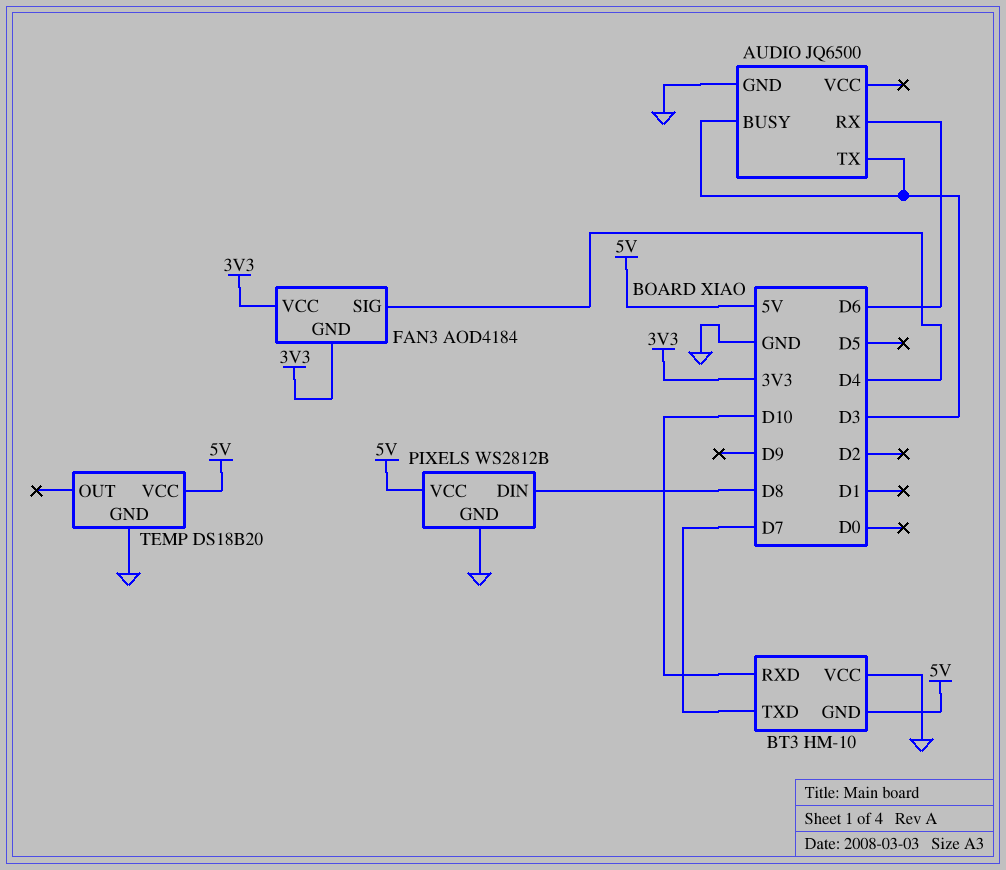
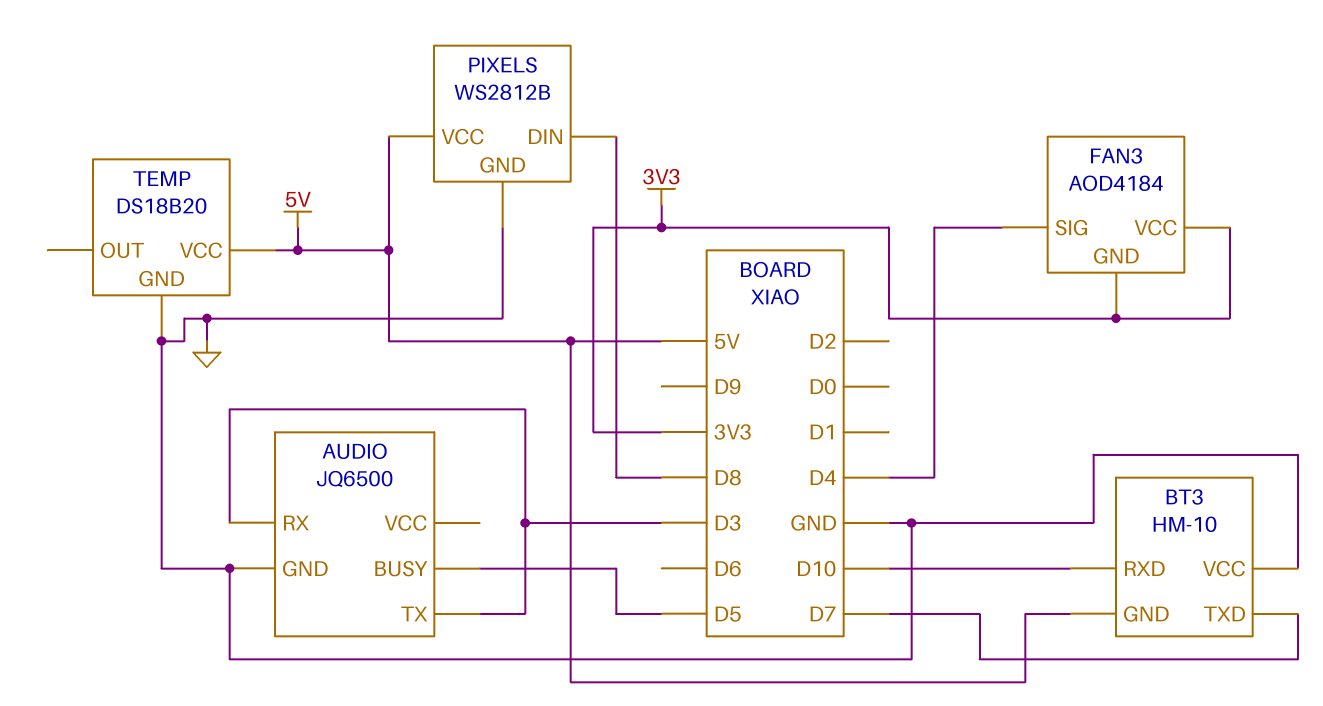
AUDIO pin BUSY: D3 -> D5
AUDIO pin RX: D6 -> D3

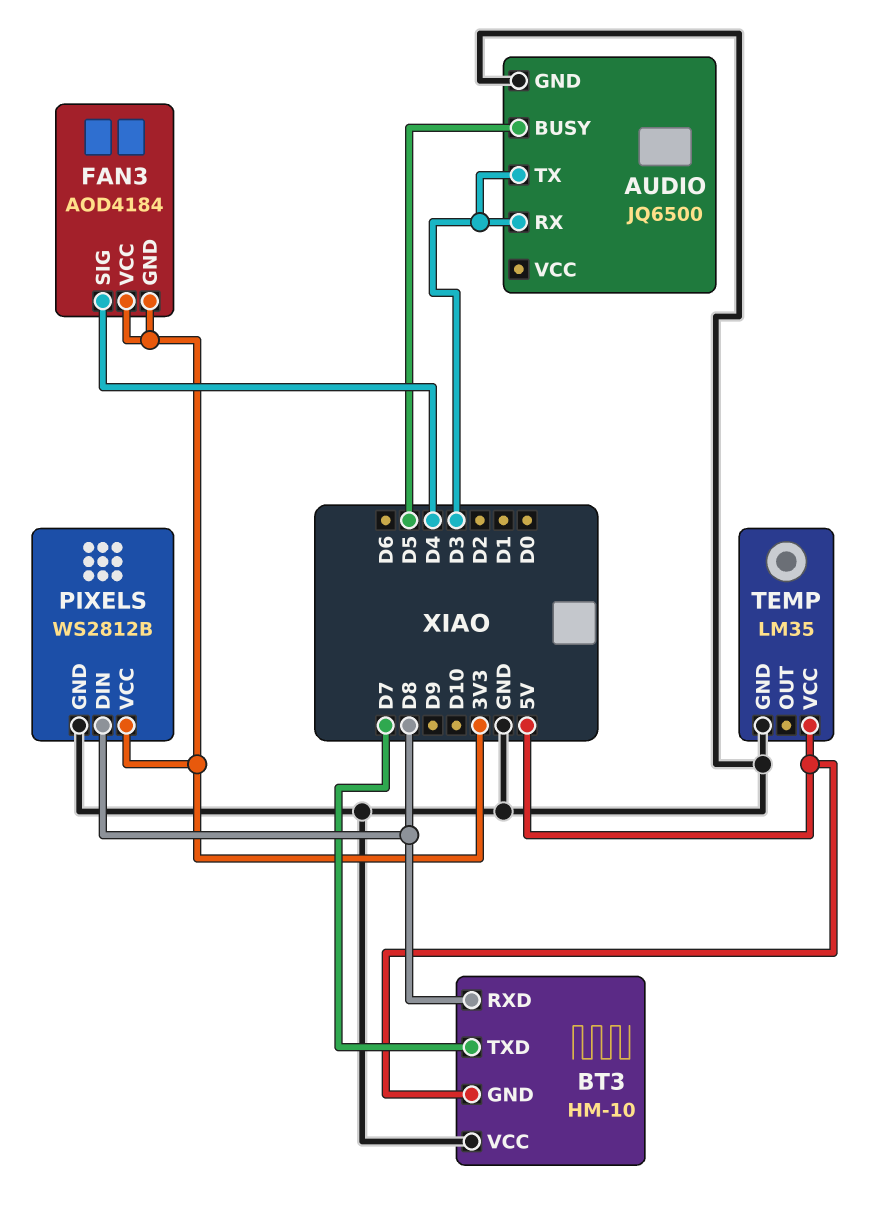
BT3 pin RXD: D10 -> D8
PIXELS pin VCC: 5V -> 3V3
TEMP: DS18B20 -> LM35

